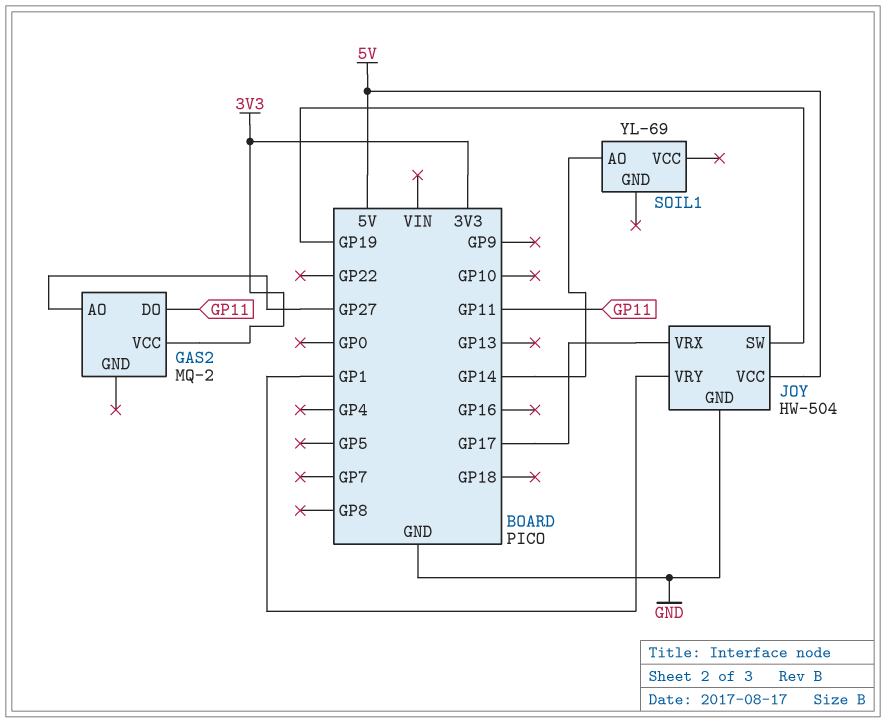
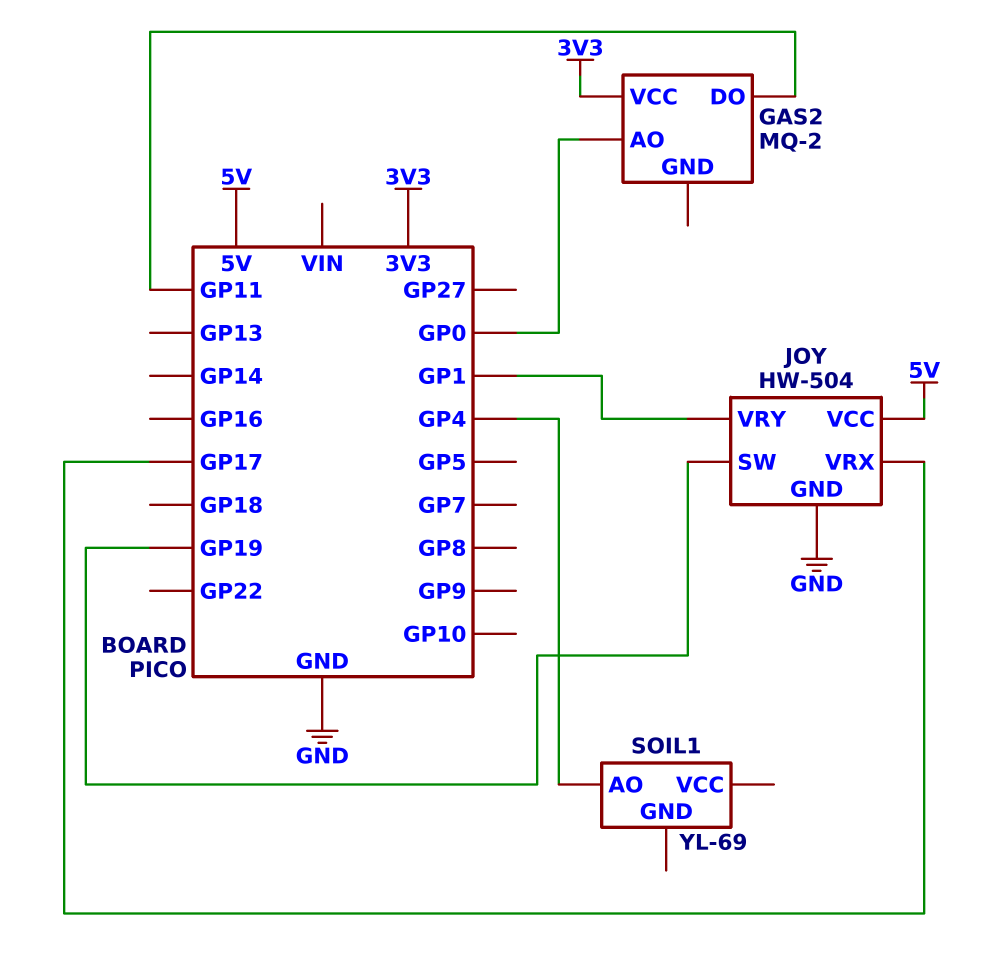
GAS2 pin AO: GP27 -> GP0
SOIL1 pin AO: GP14 -> GP4

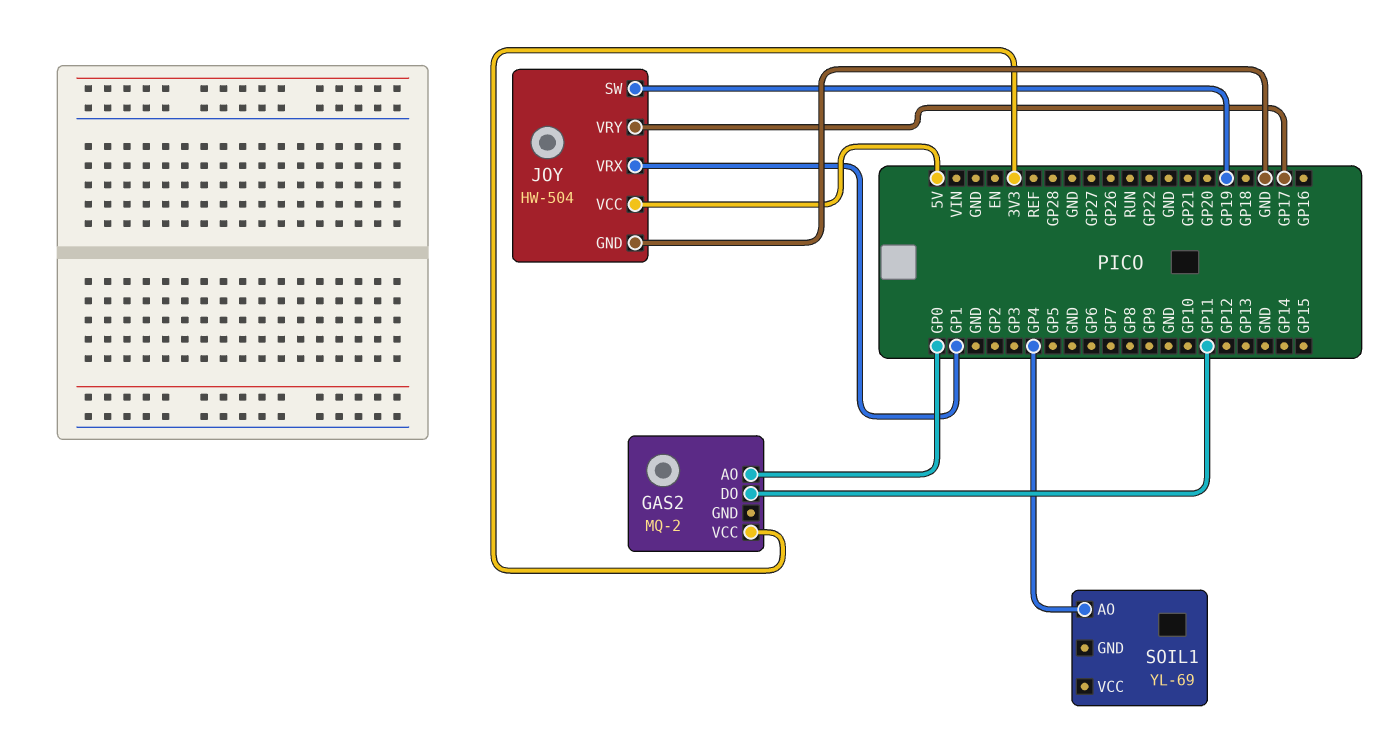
JOY pin VRX: GP17 -> GP1
JOY pin VRY: GP1 -> GP17

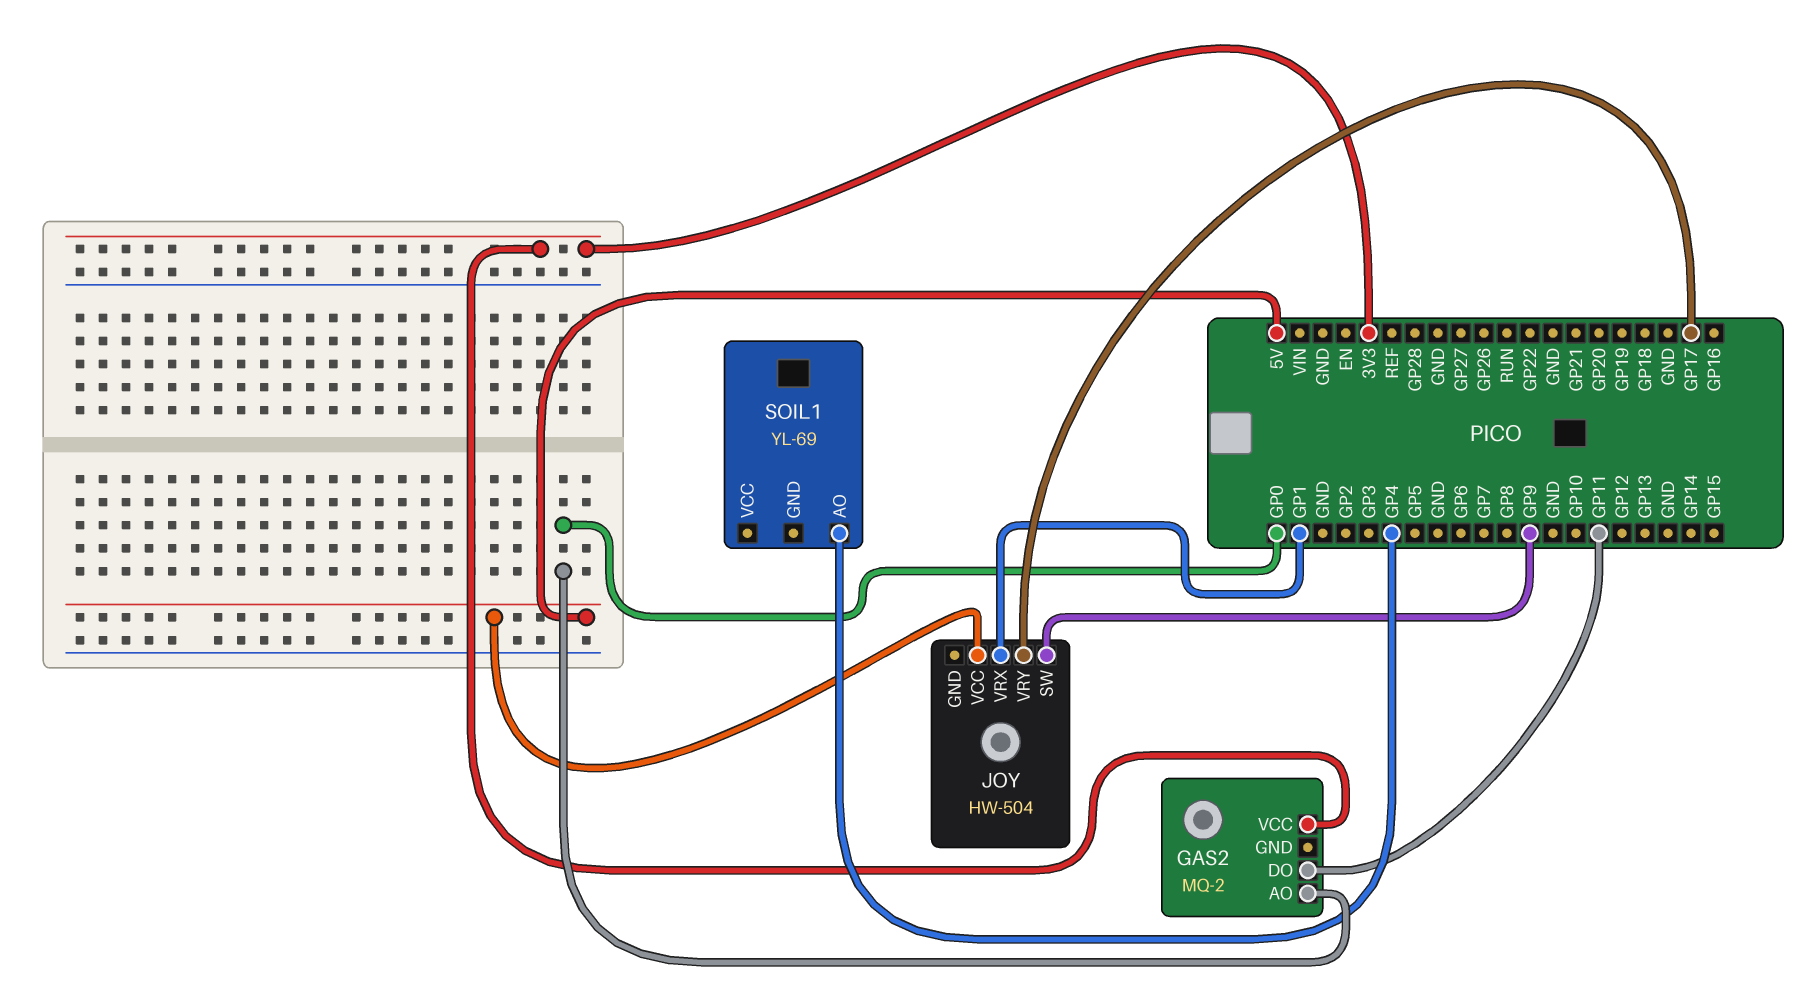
JOY pin GND: GND -> none
JOY pin SW: GP19 -> GP9

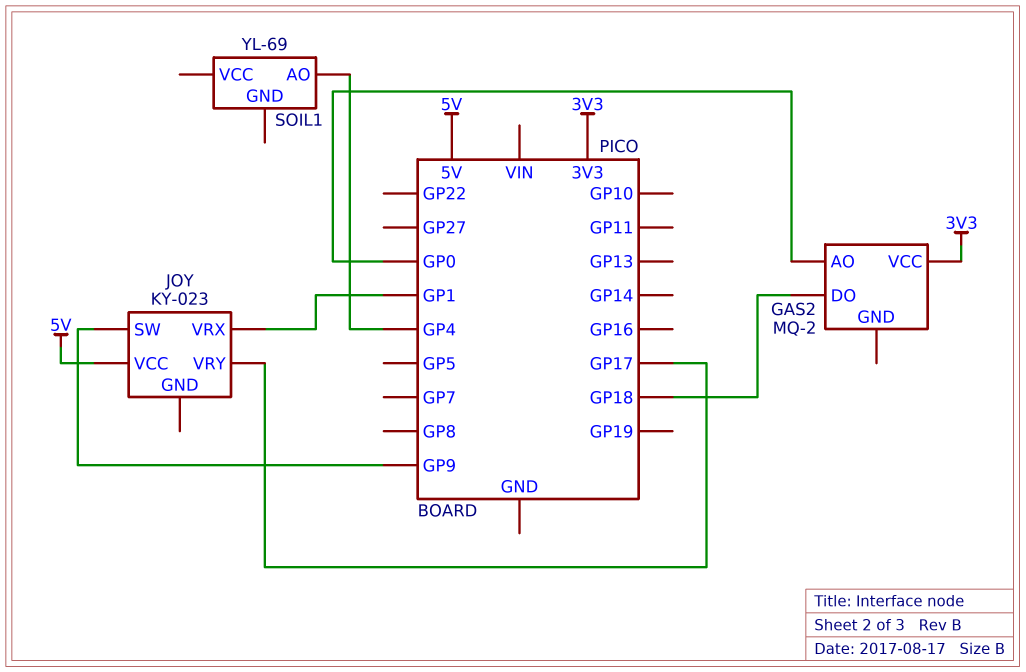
GAS2 pin DO: GP11 -> GP18
JOY: HW-504 -> KY-023

